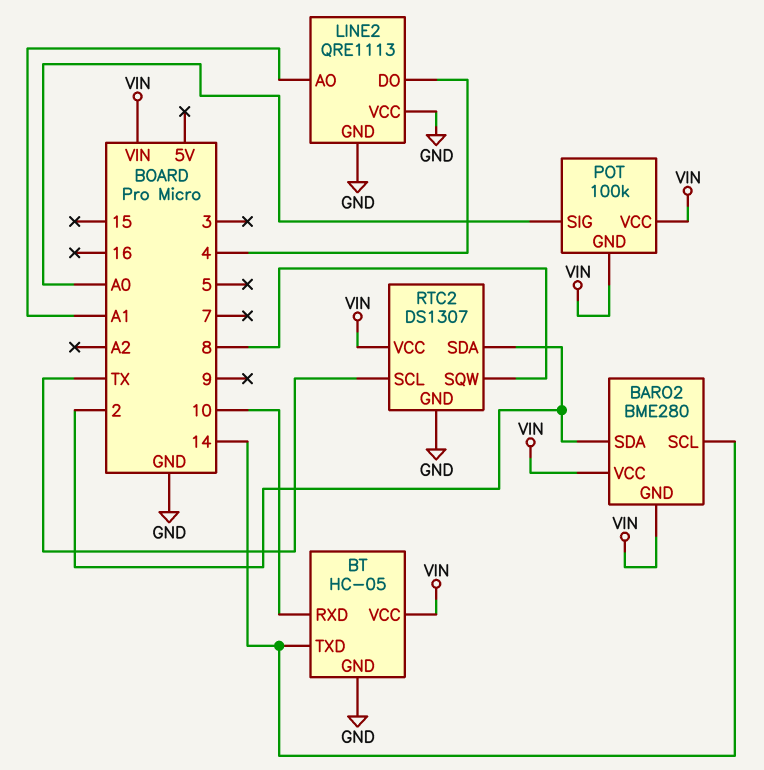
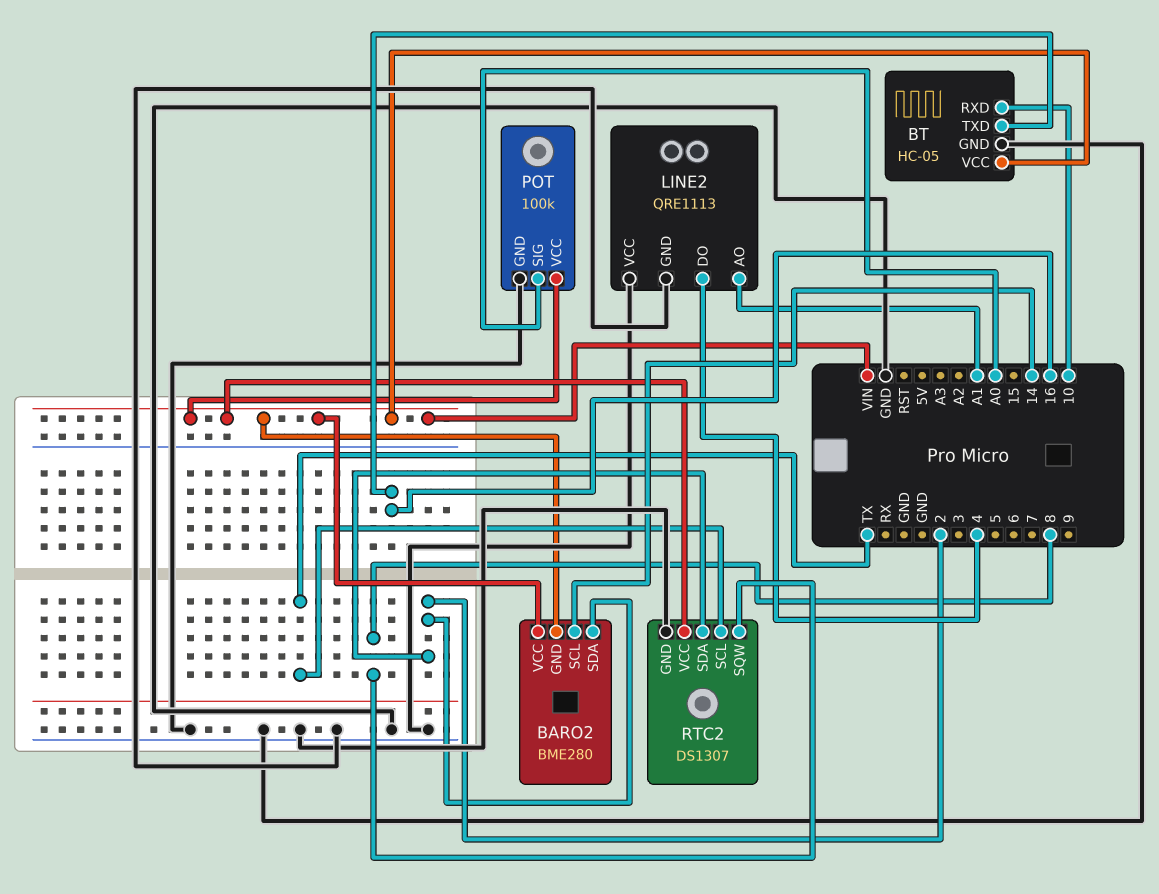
BT pin TXD: 14 -> 16
POT pin GND: VIN -> GND

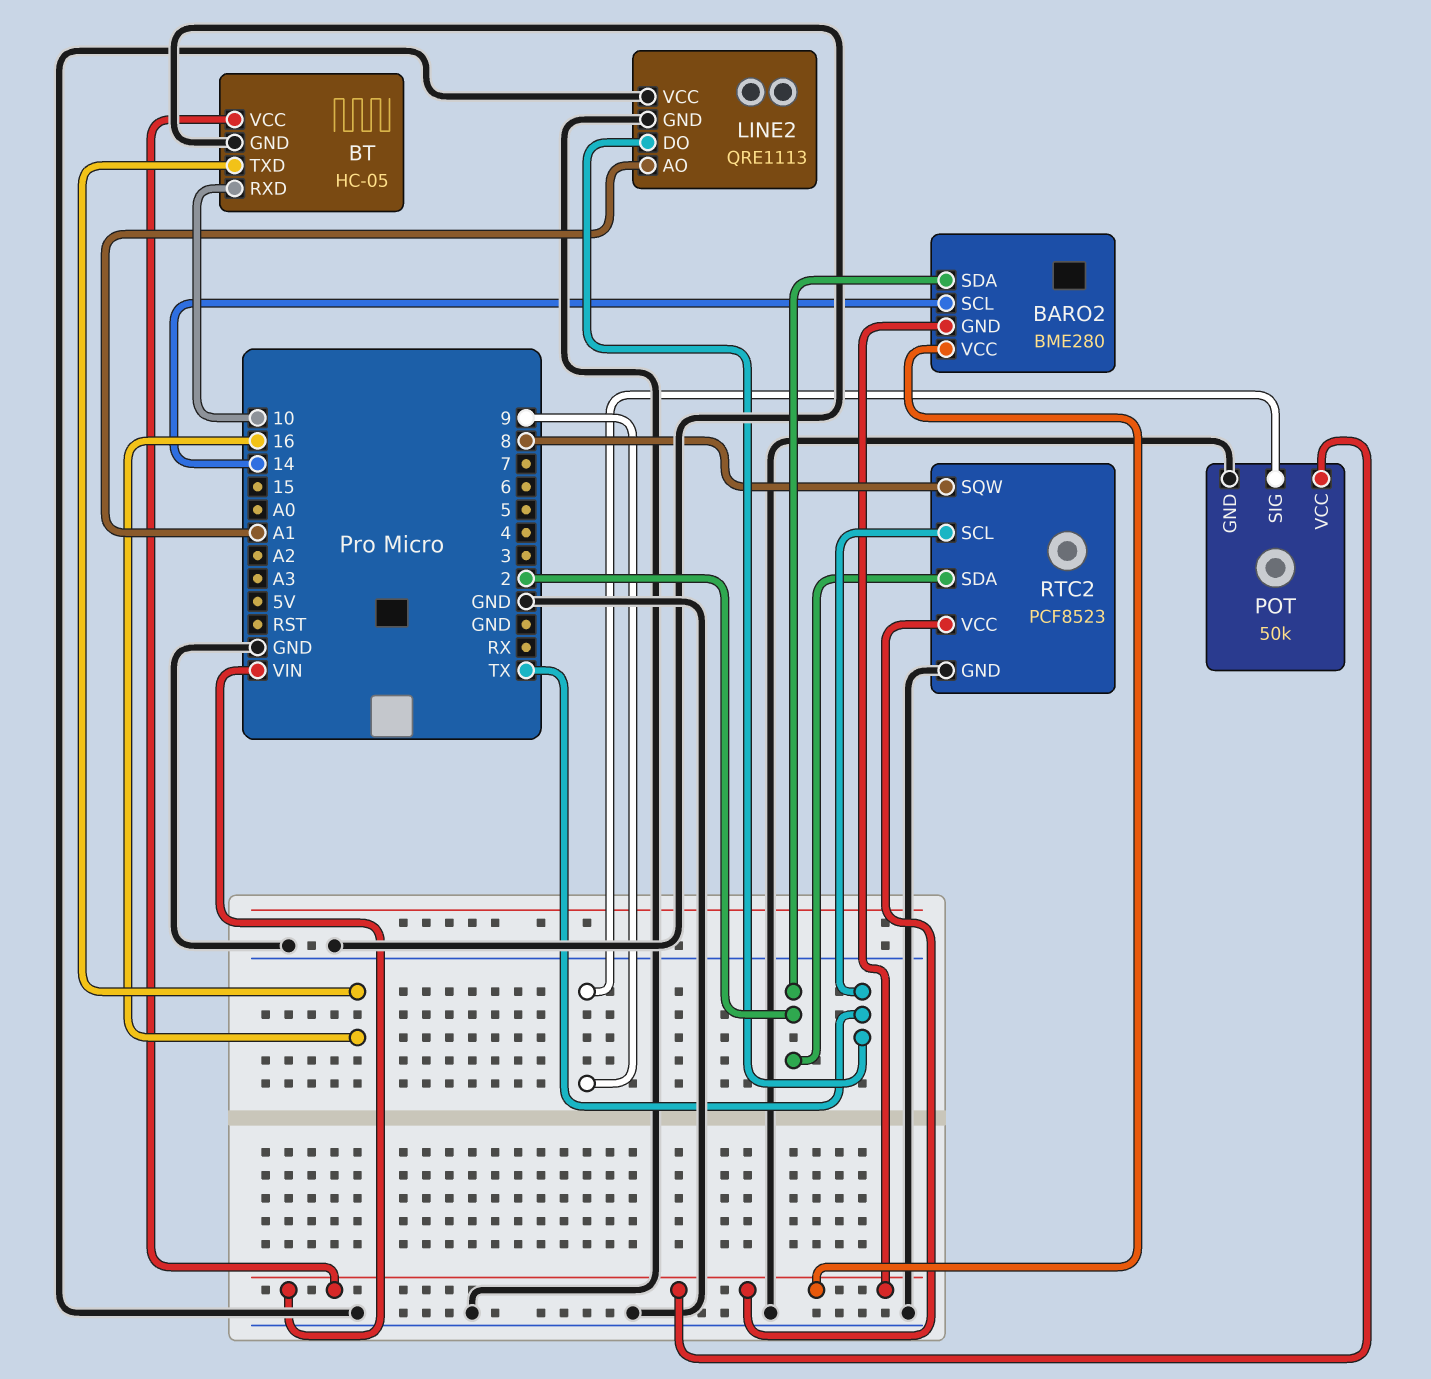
LINE2 pin DO: 4 -> TX
POT: 100k -> 50k
POT pin SIG: A0 -> 9
RTC2: DS1307 -> PCF8523

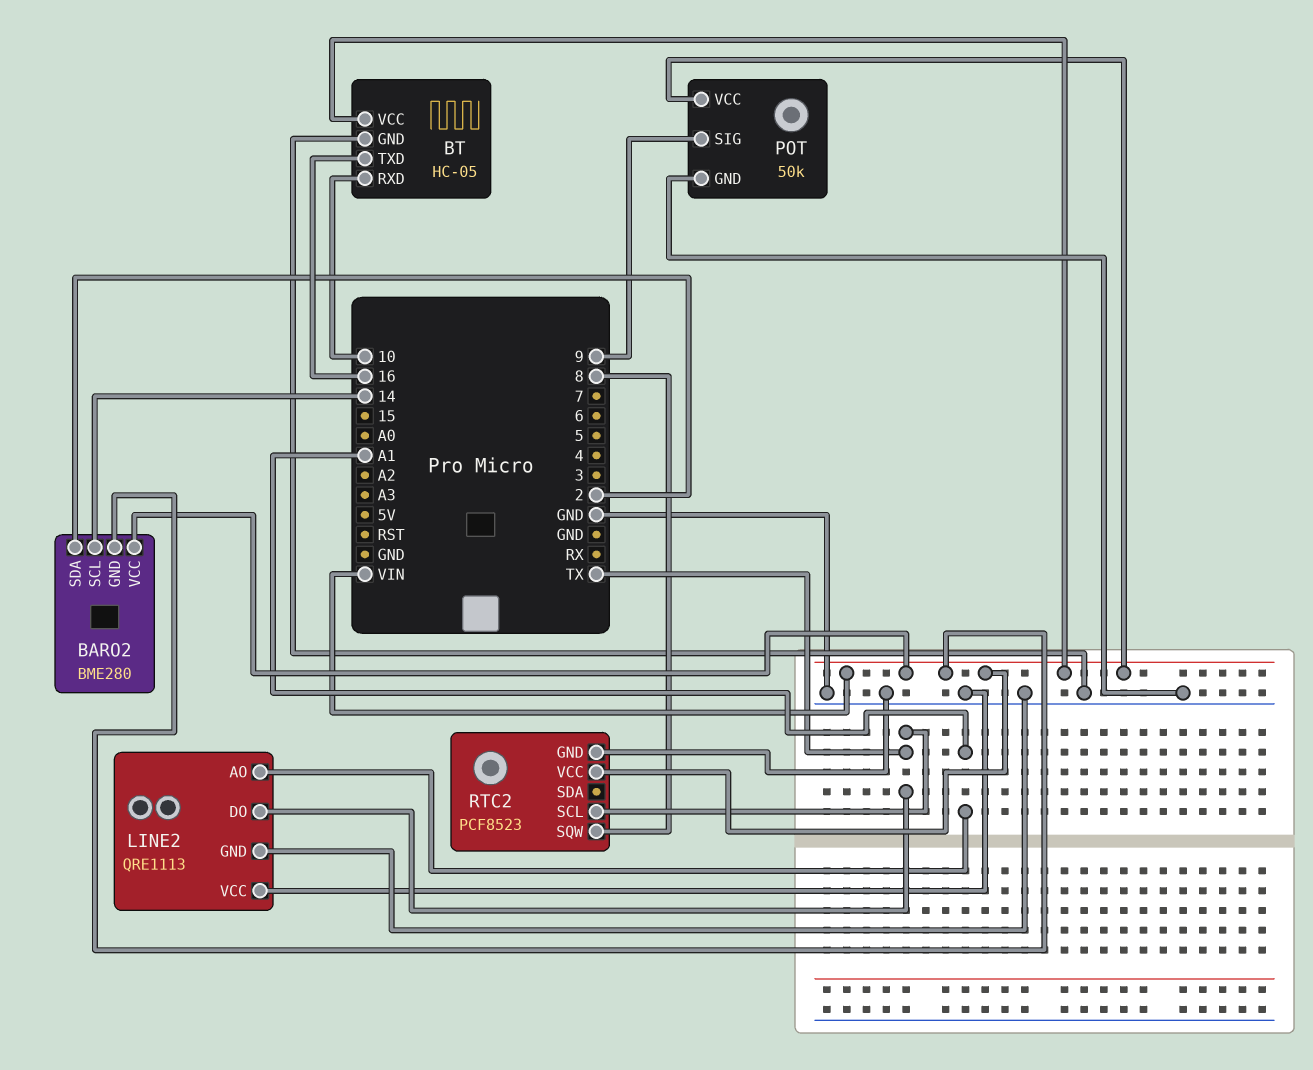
RTC2 pin SDA: 2 -> none

